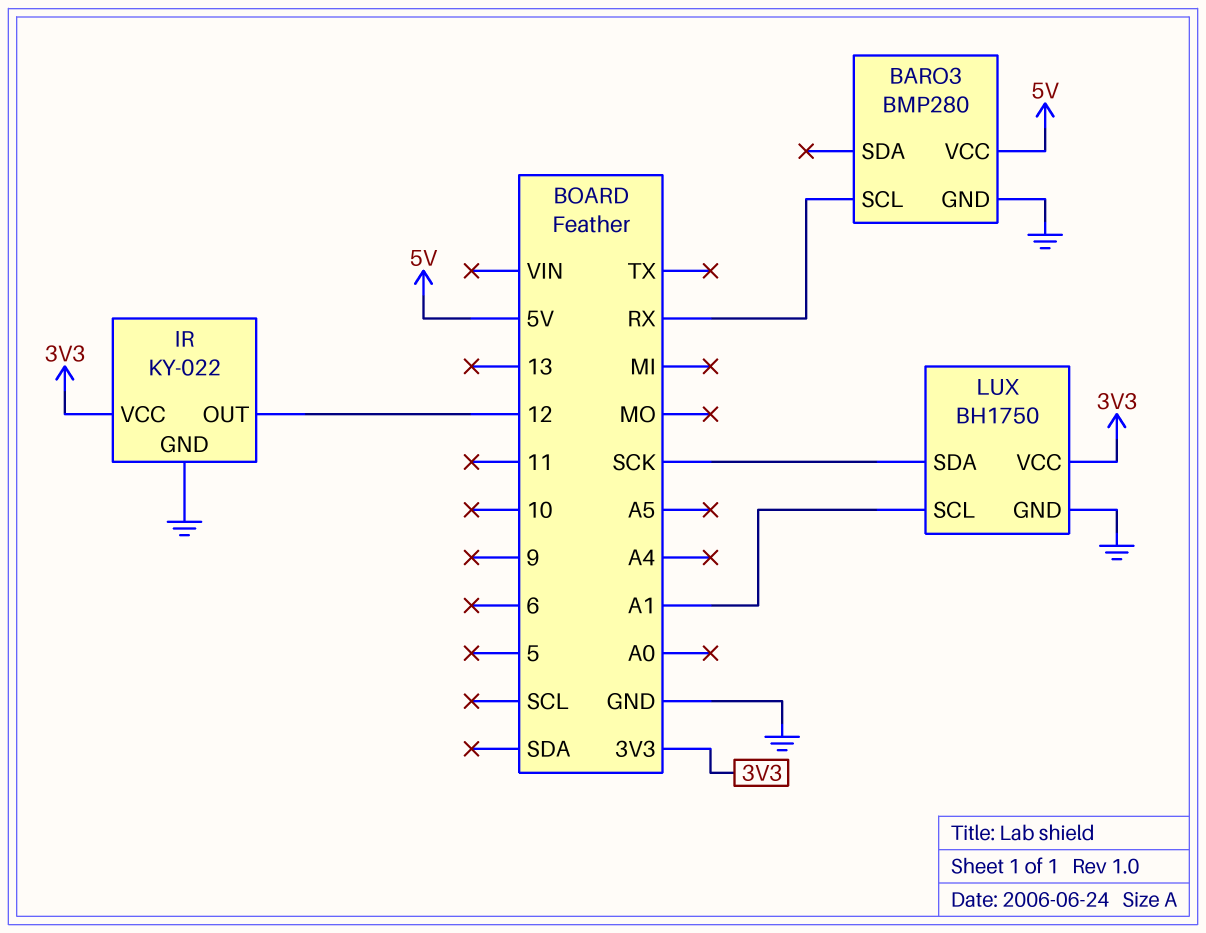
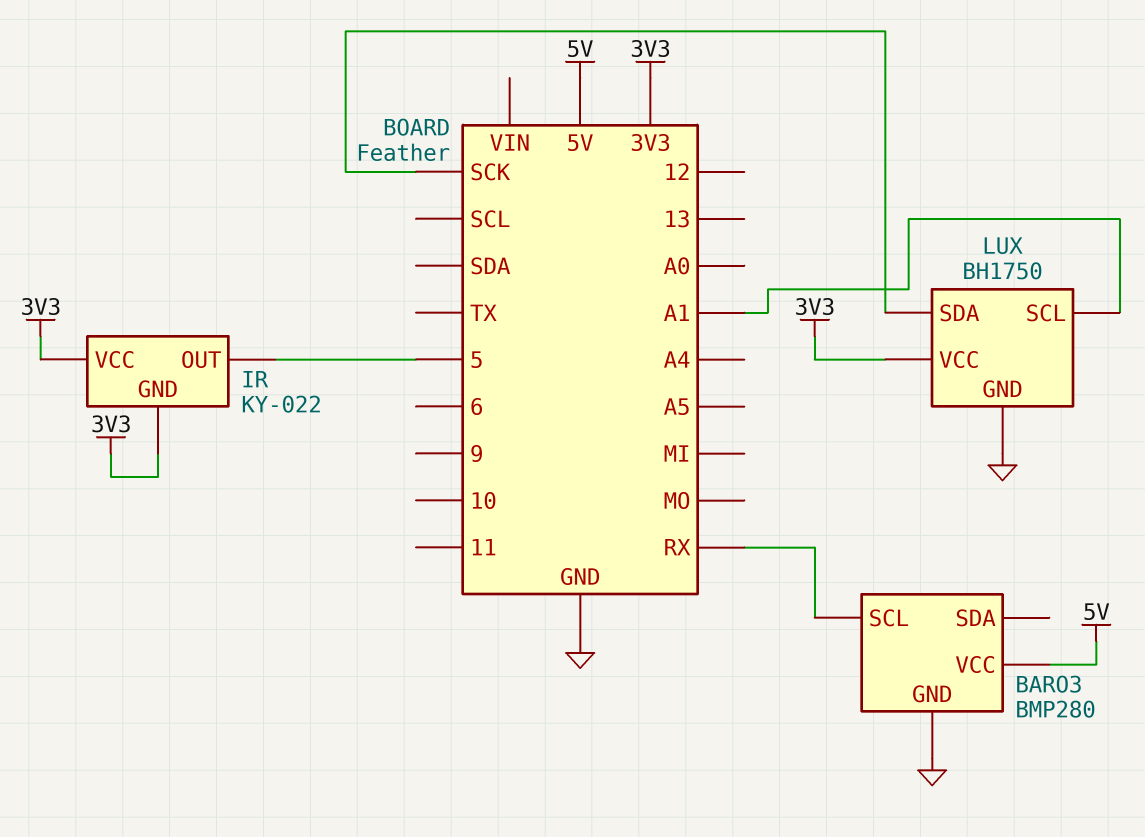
IR pin GND: GND -> 3V3
IR pin OUT: 12 -> 5

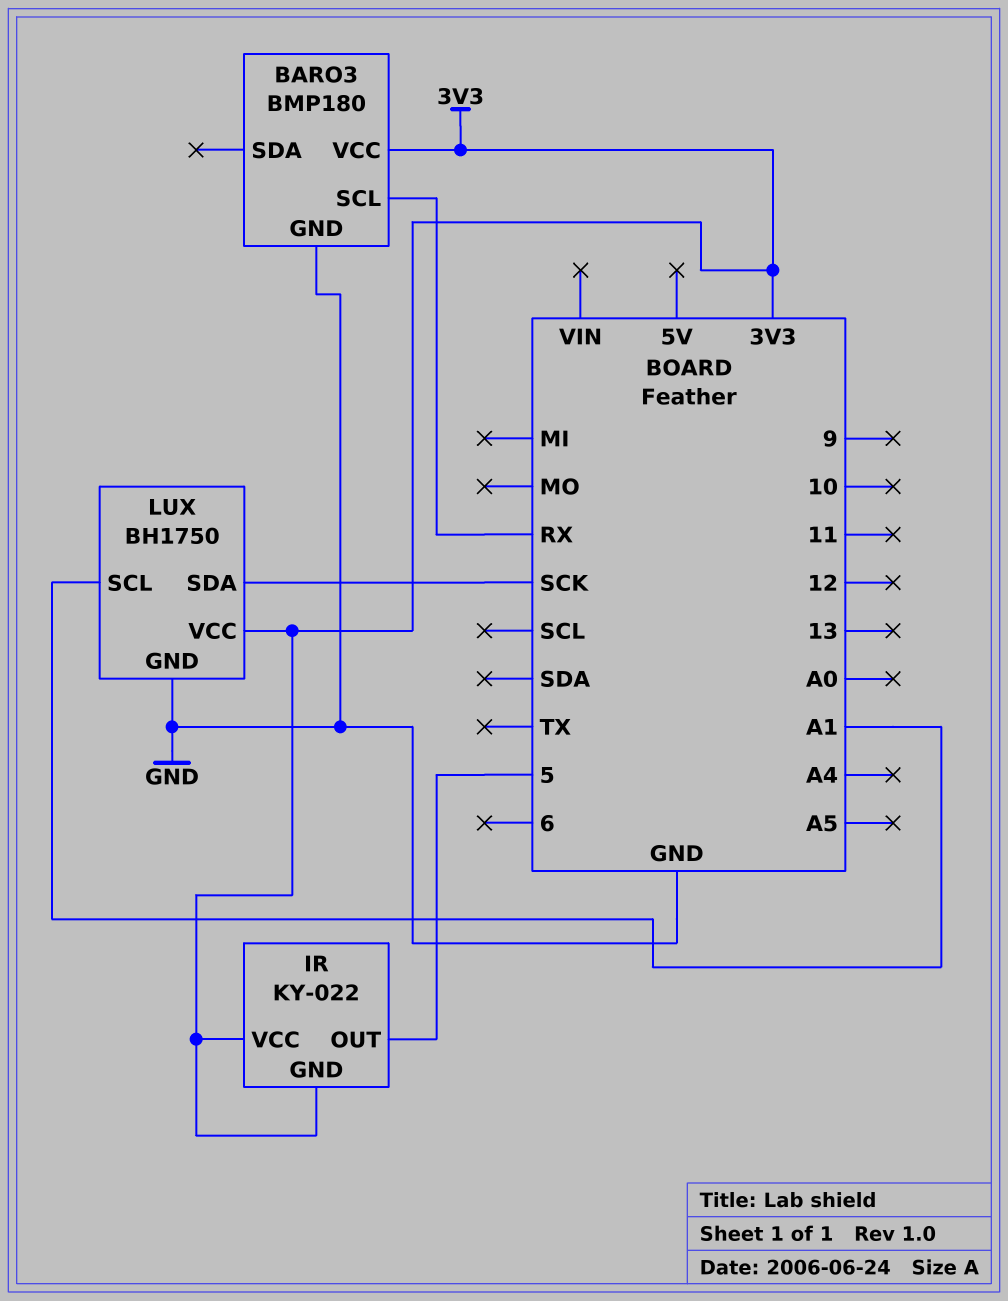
BARO3: BMP280 -> BMP180
BARO3 pin VCC: 5V -> 3V3

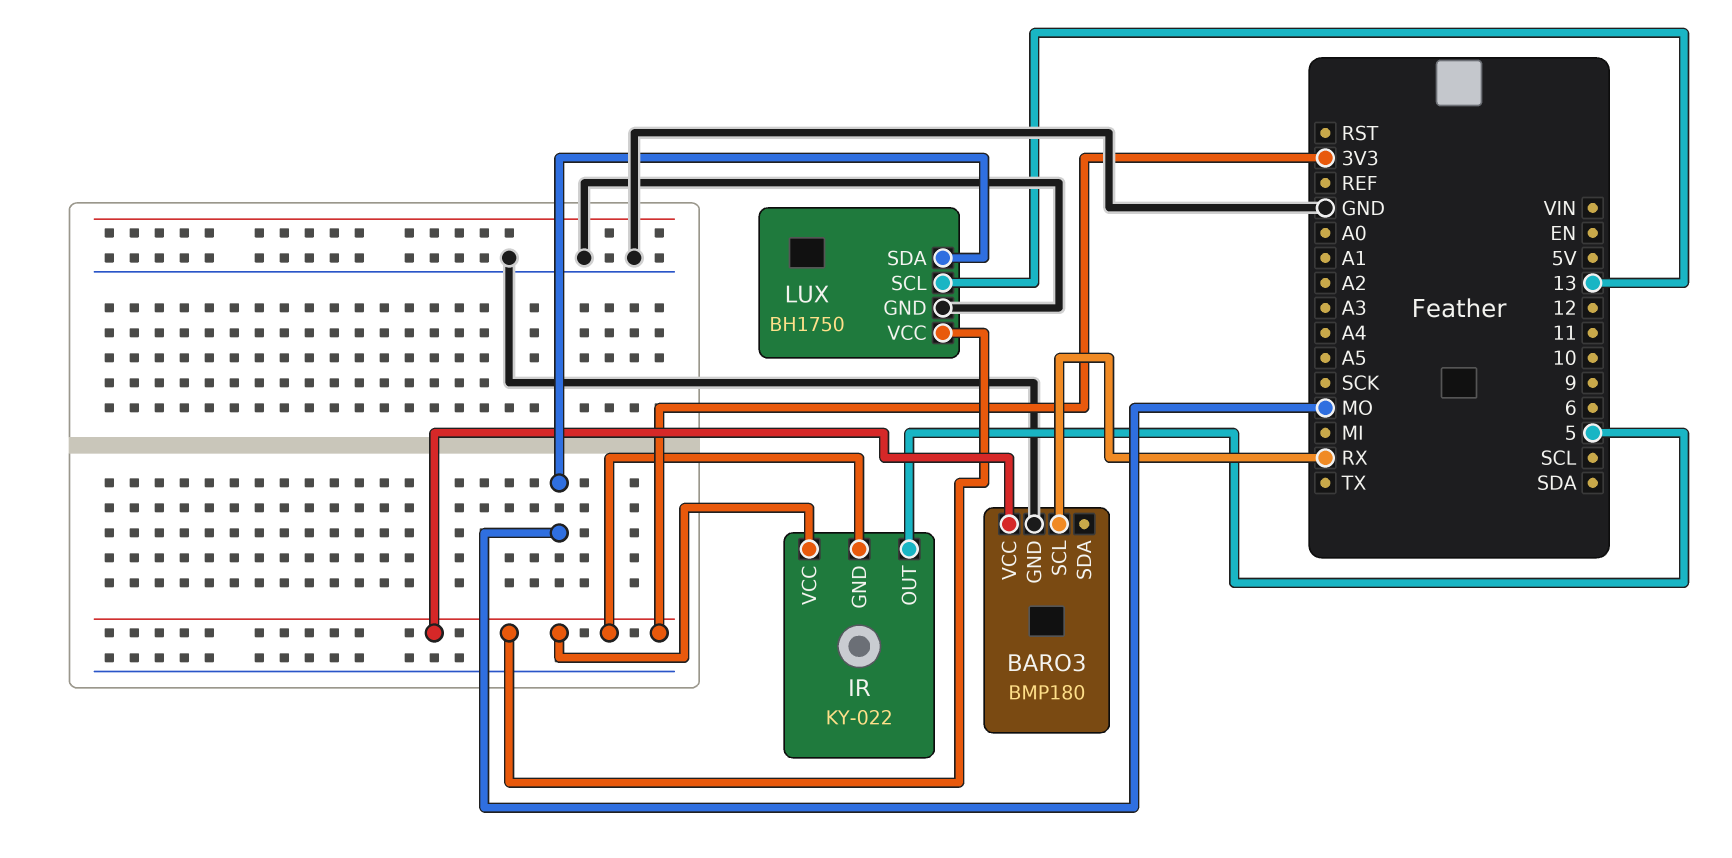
LUX pin SCL: A1 -> 13
LUX pin SDA: SCK -> MO

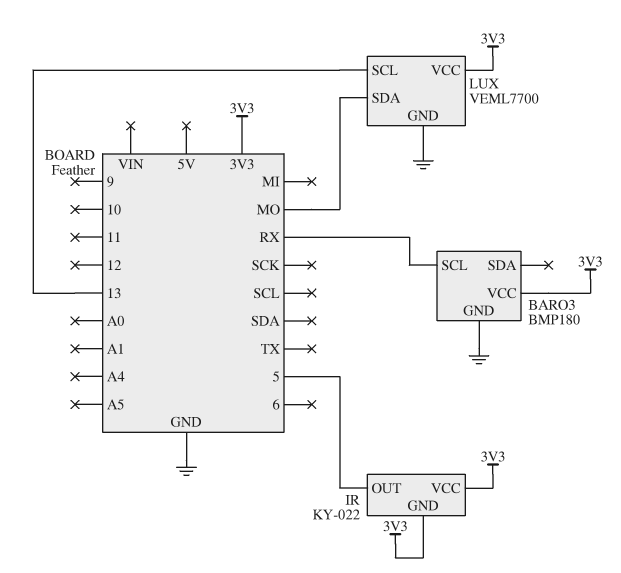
LUX: BH1750 -> VEML7700

